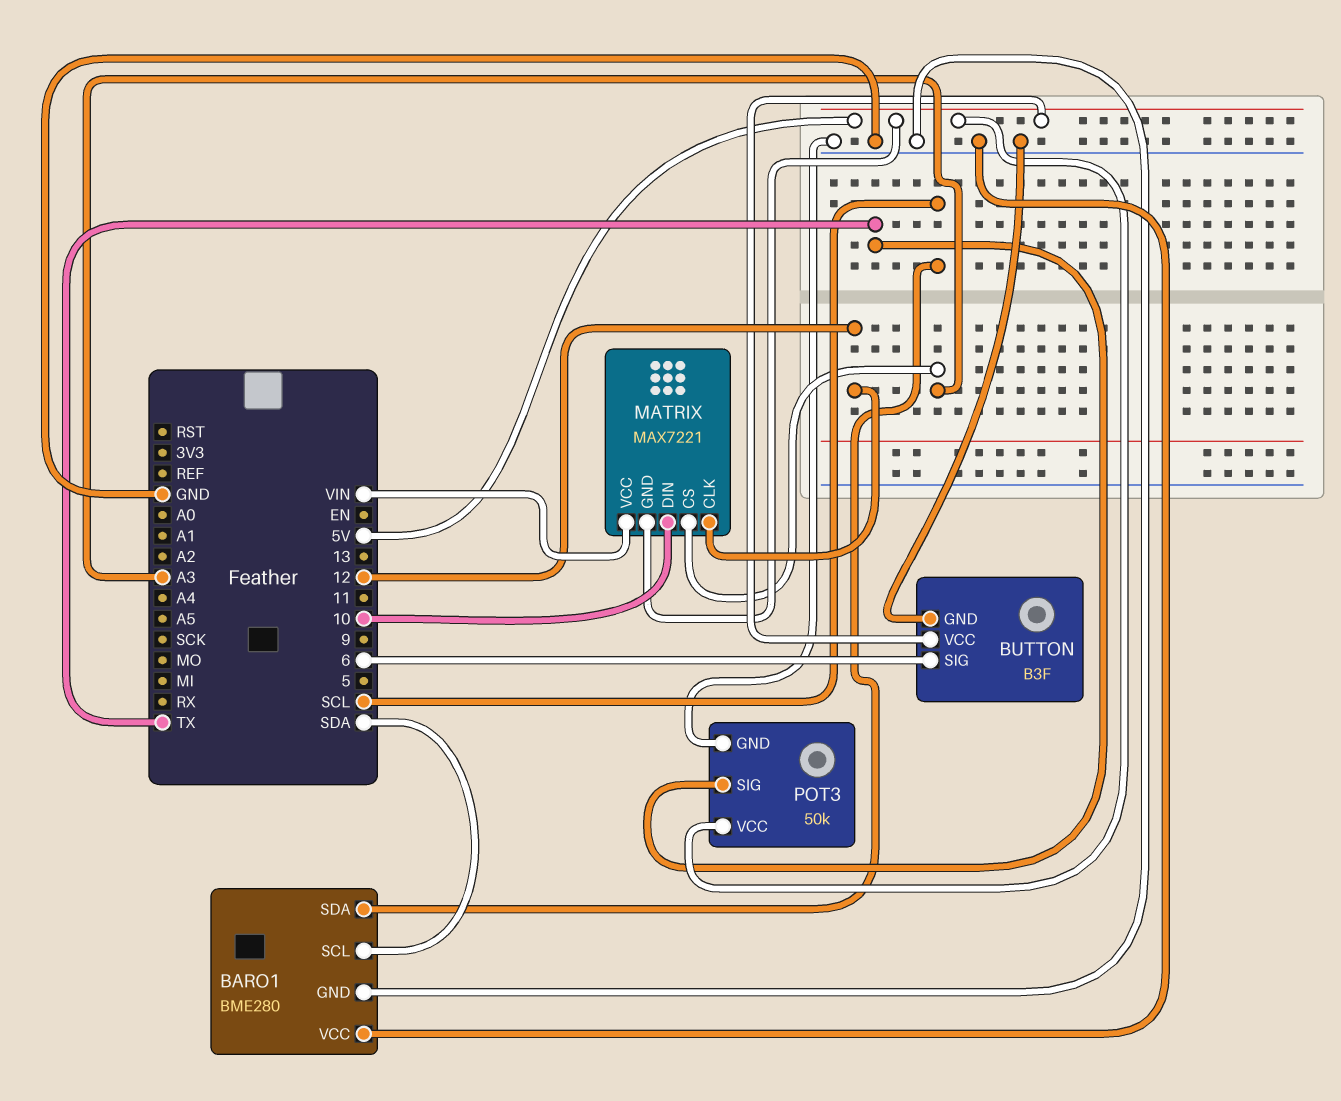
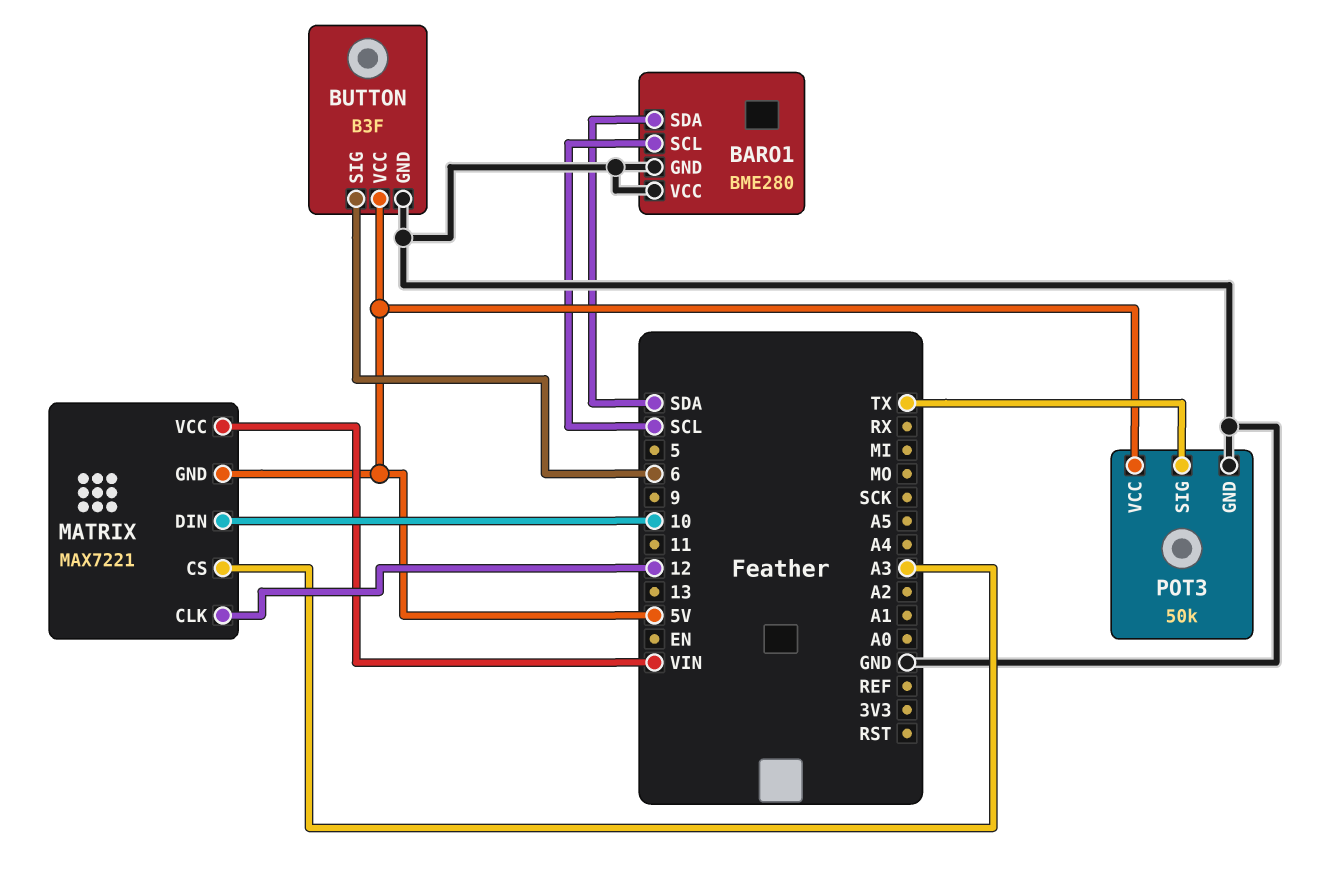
BARO1 pin SCL: SDA -> SCL
BARO1 pin SDA: SCL -> SDA

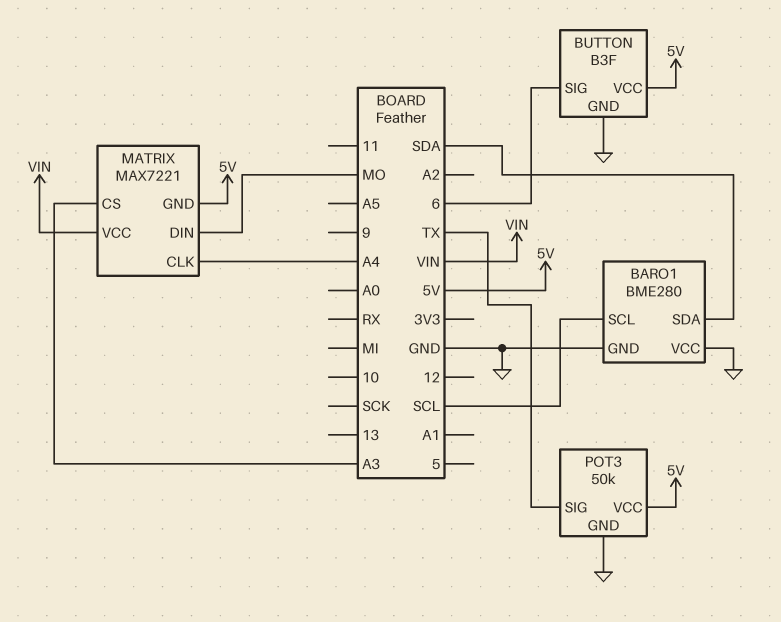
MATRIX pin CLK: 12 -> A4
MATRIX pin DIN: 10 -> MO

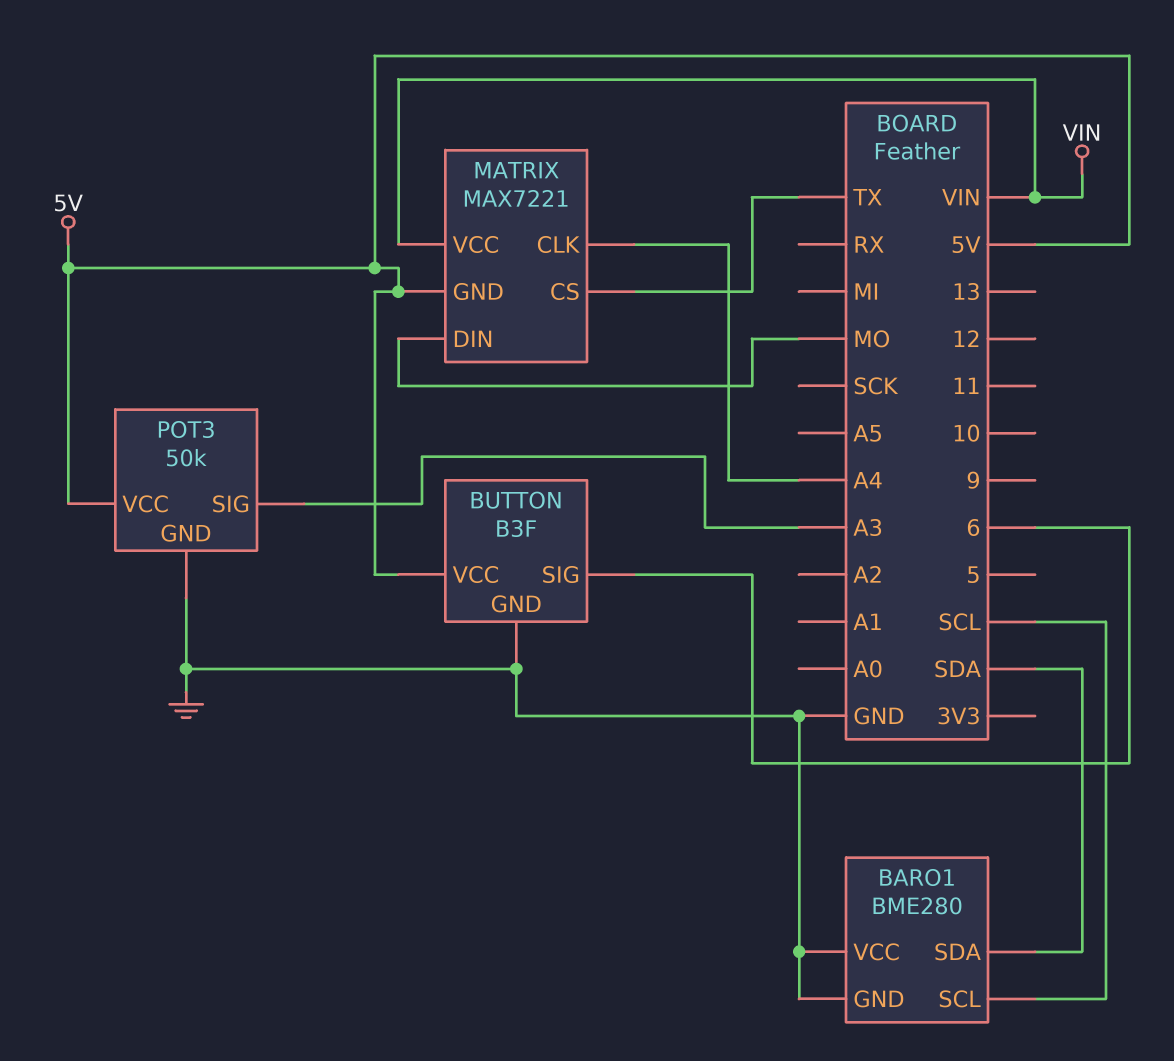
MATRIX pin CS: A3 -> TX
POT3 pin SIG: TX -> A3

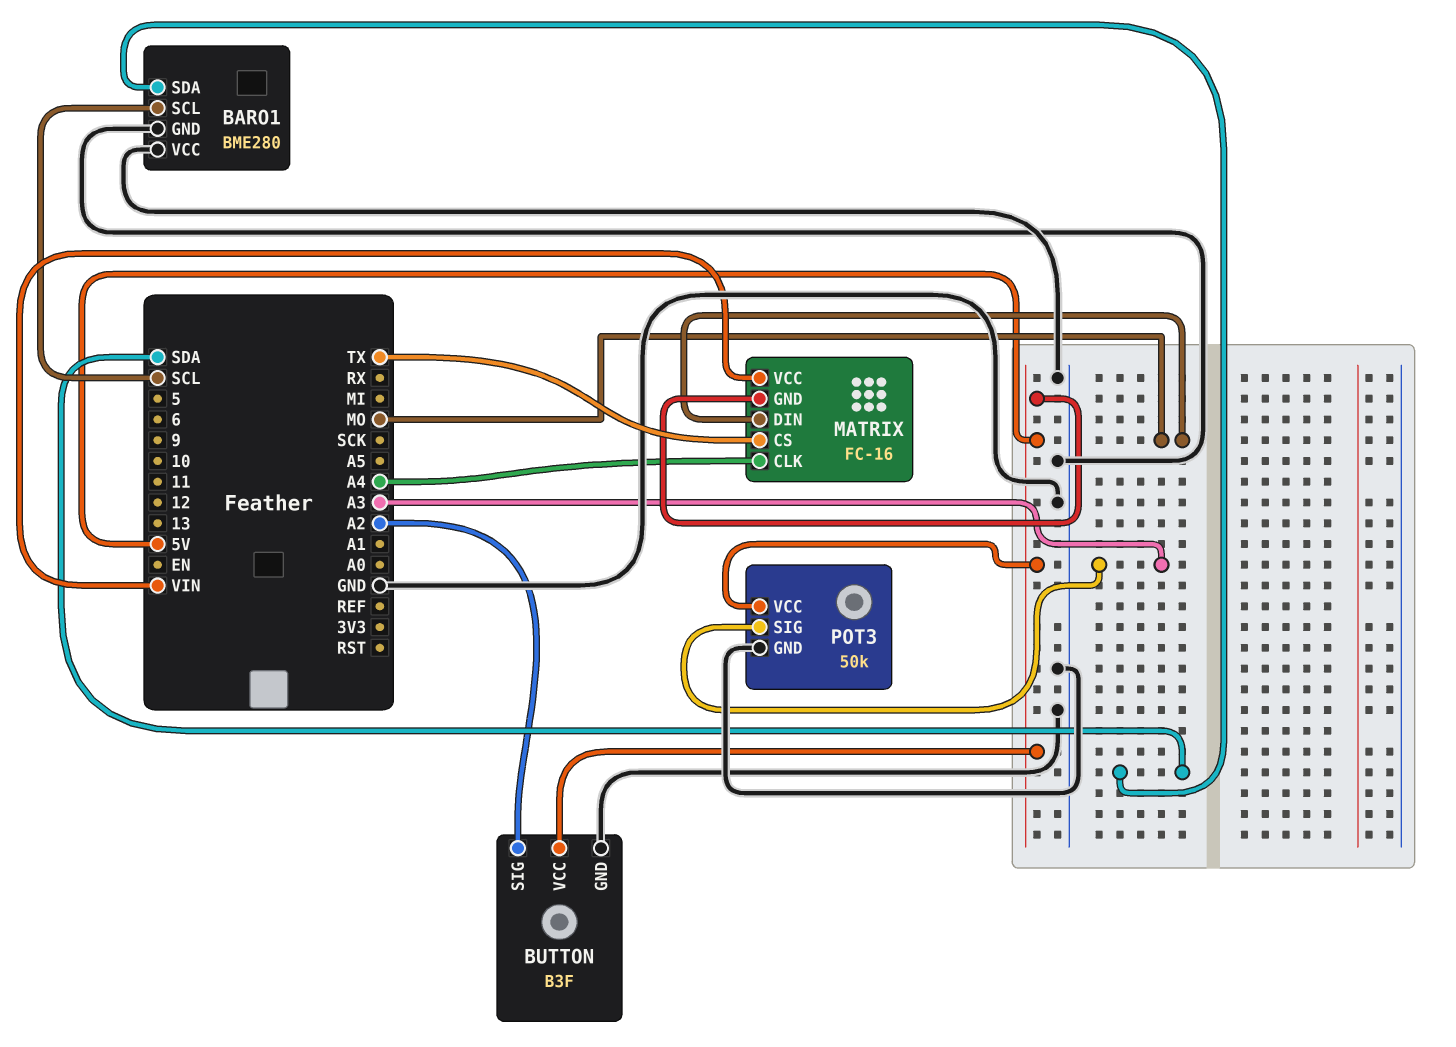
BUTTON pin SIG: 6 -> A2
MATRIX: MAX7221 -> FC-16

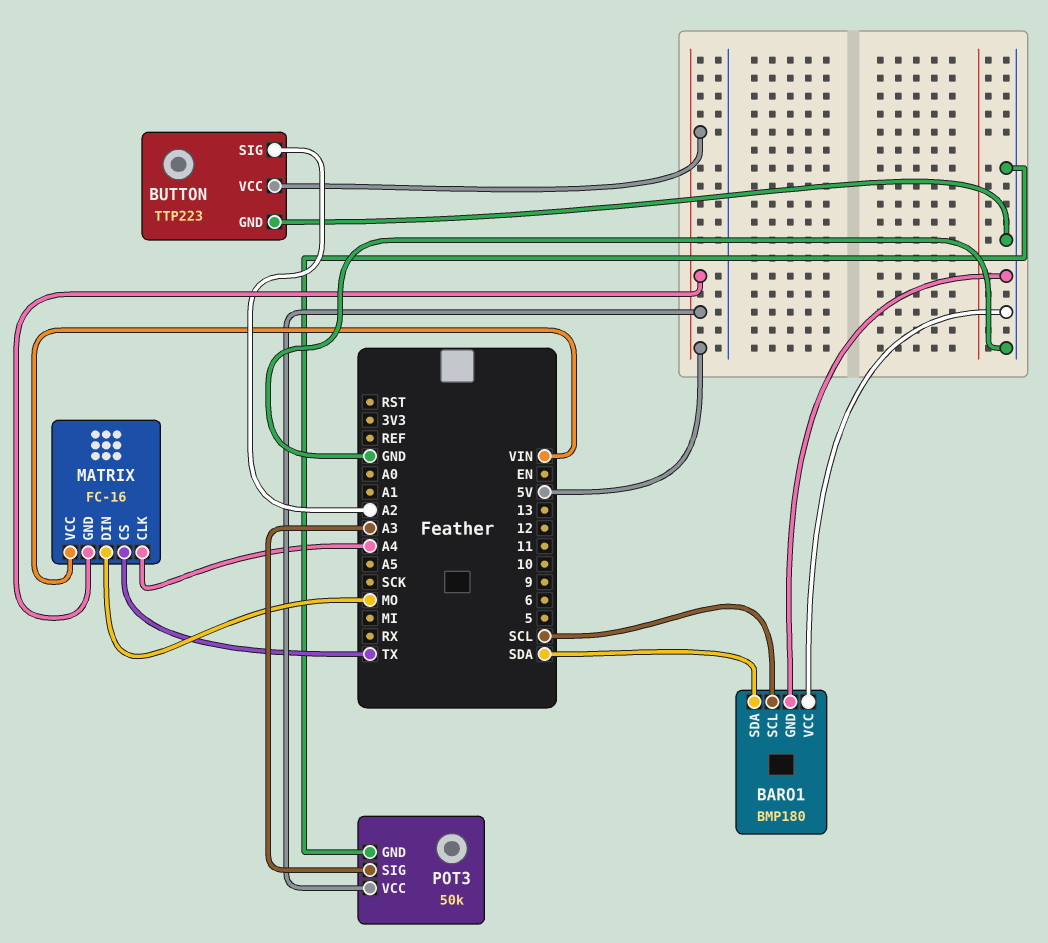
BARO1: BME280 -> BMP180
BUTTON: B3F -> TTP223

